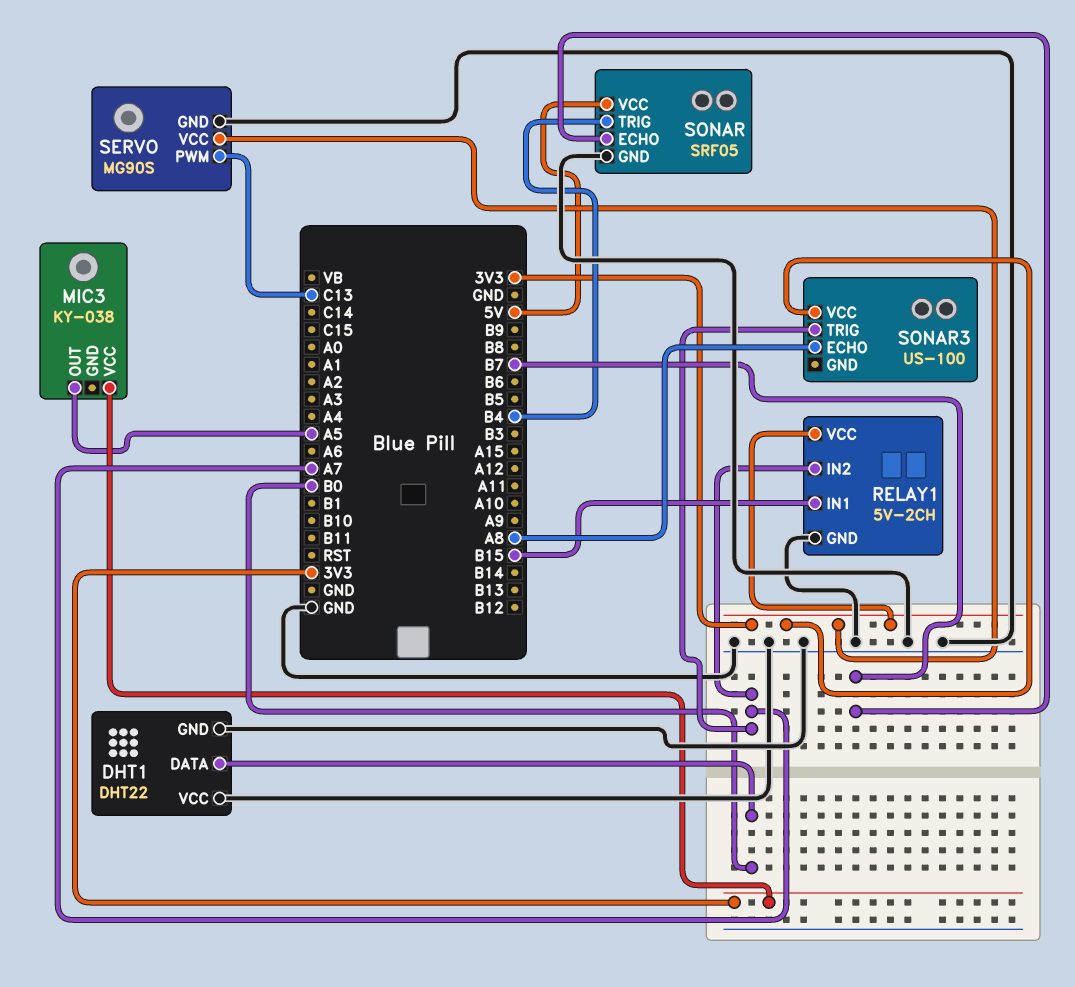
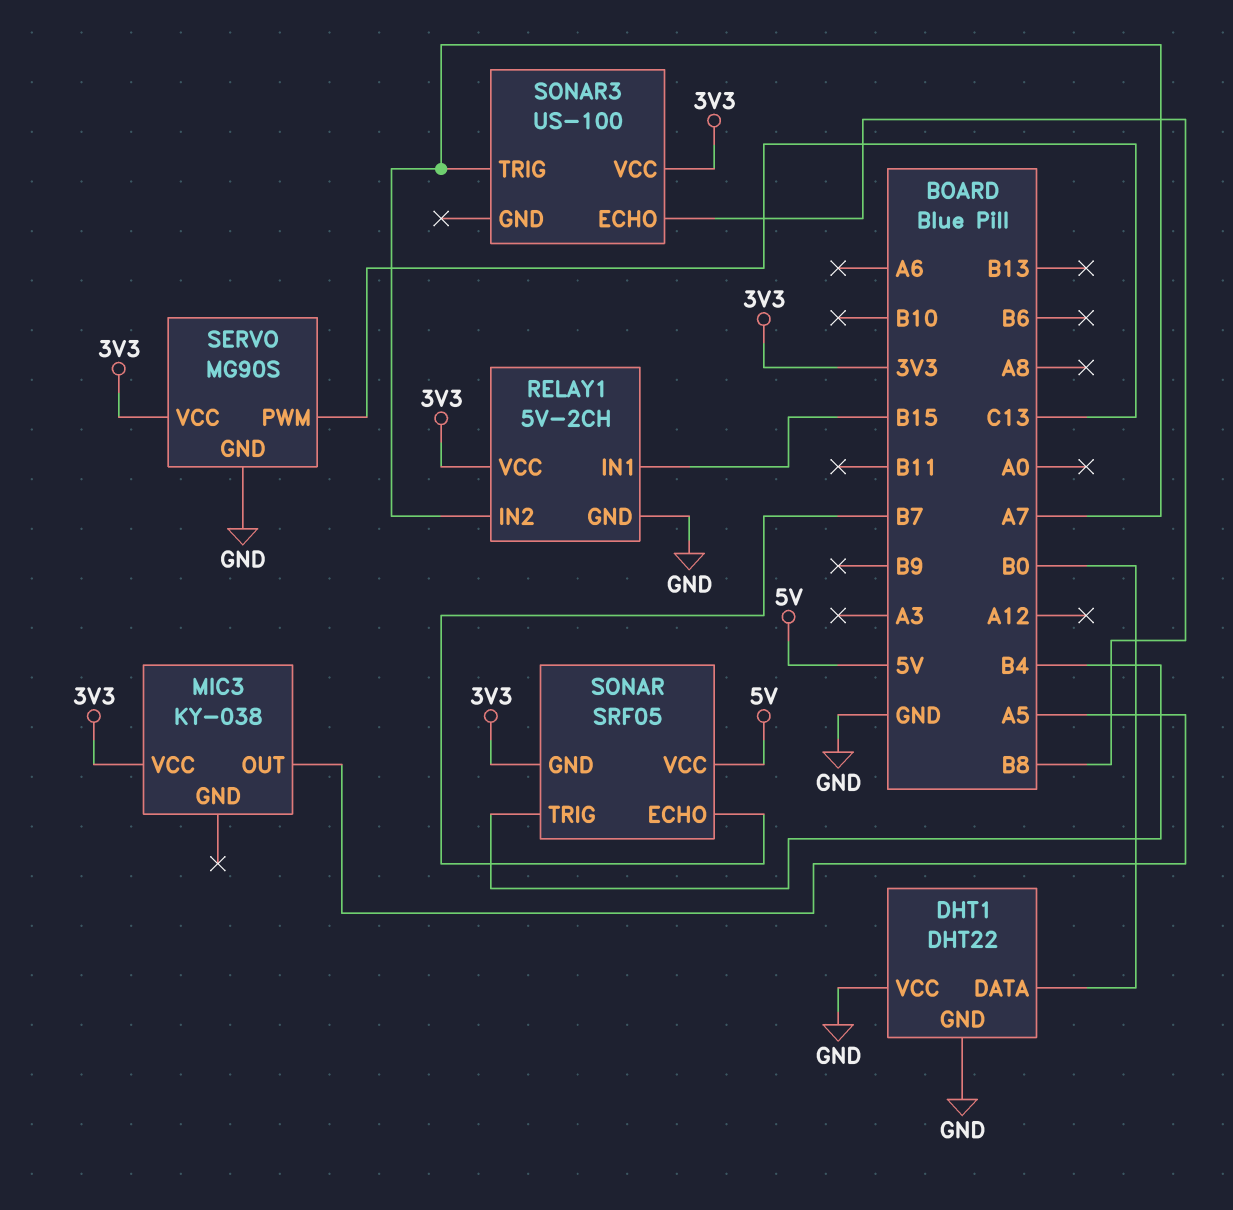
SONAR pin GND: GND -> 3V3
SONAR3 pin ECHO: A8 -> B8

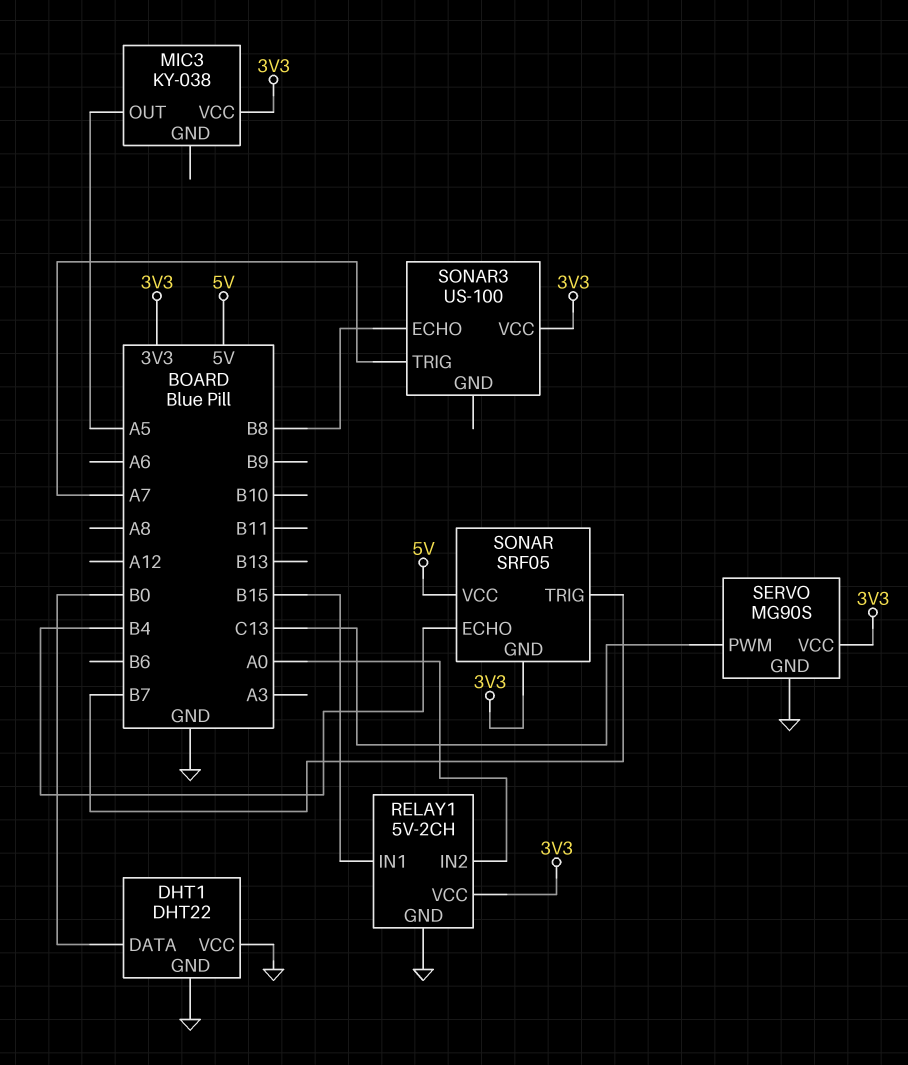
RELAY1 pin IN2: A7 -> A0
SONAR pin ECHO: B7 -> B4
SONAR pin TRIG: B4 -> B7

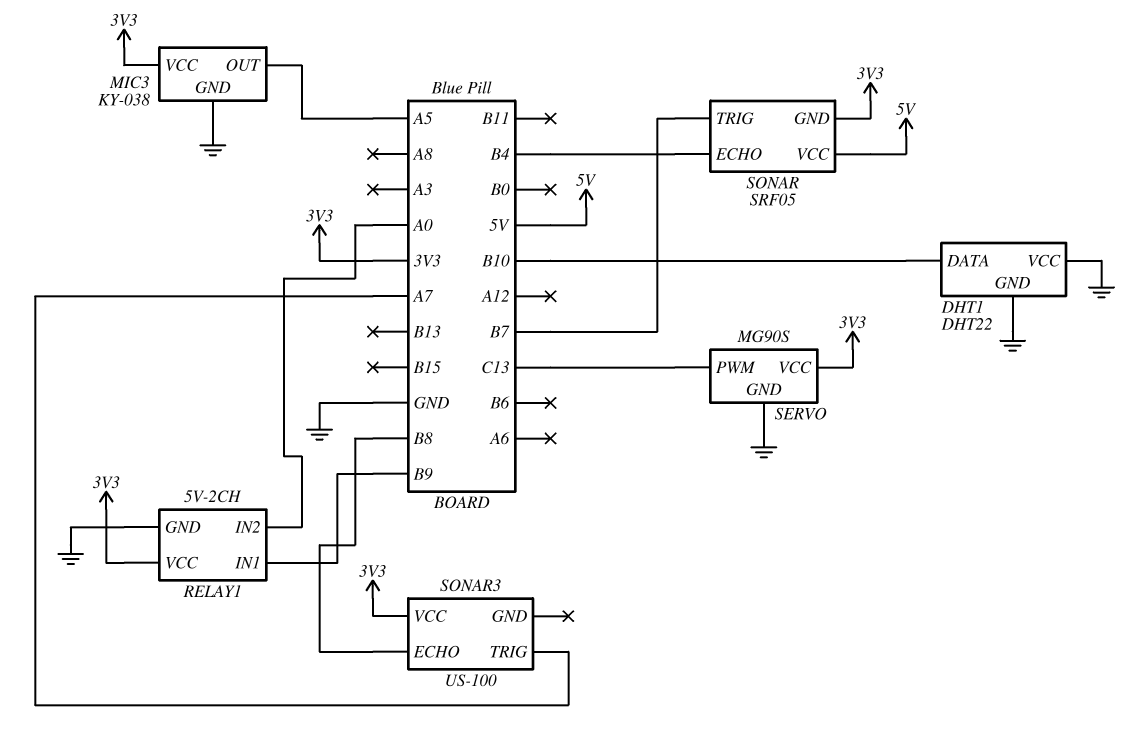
DHT1 pin DATA: B0 -> B10
MIC3 pin GND: none -> GND
RELAY1 pin IN1: B15 -> B9

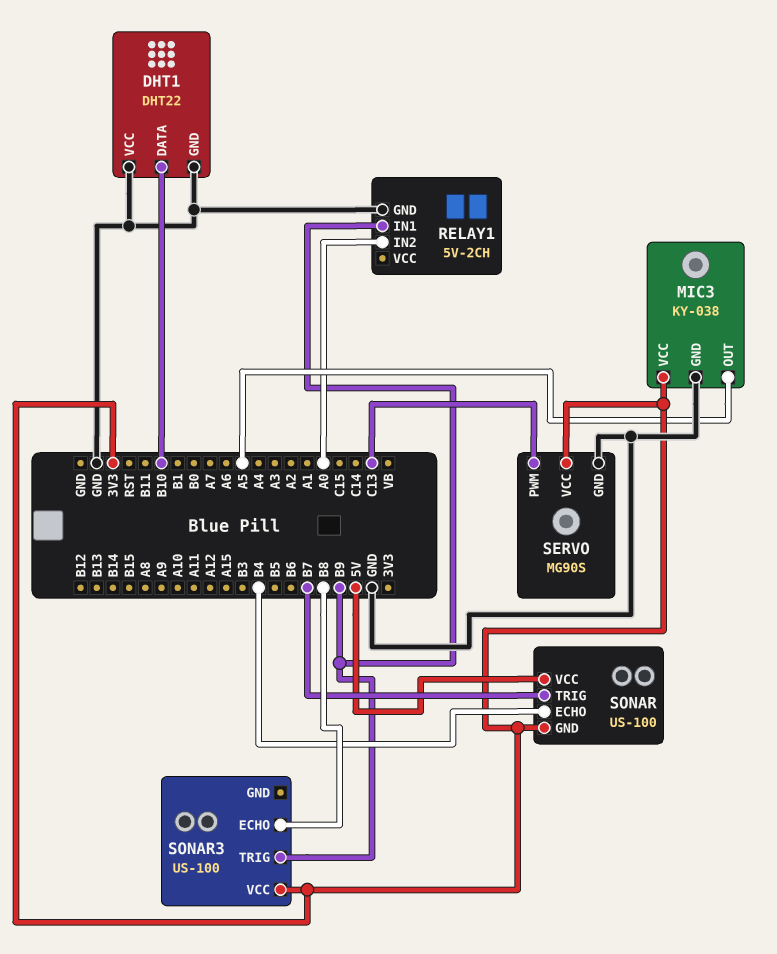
RELAY1 pin VCC: 3V3 -> none
SONAR: SRF05 -> US-100
SONAR3 pin TRIG: A7 -> B9

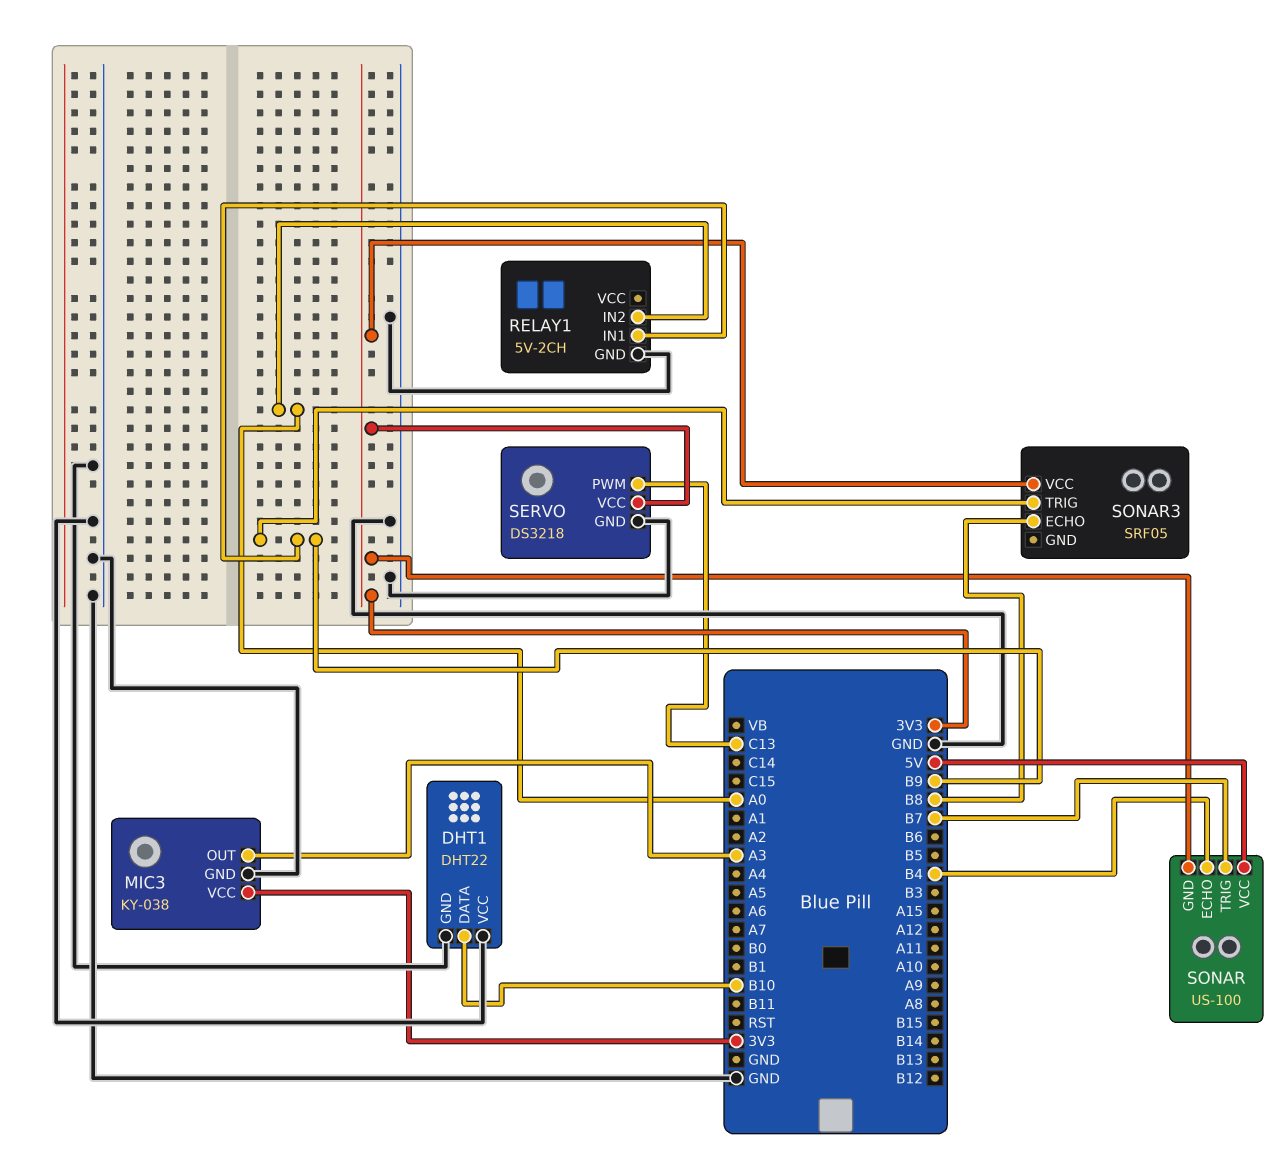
MIC3 pin OUT: A5 -> A3
SERVO: MG90S -> DS3218
SONAR3: US-100 -> SRF05

